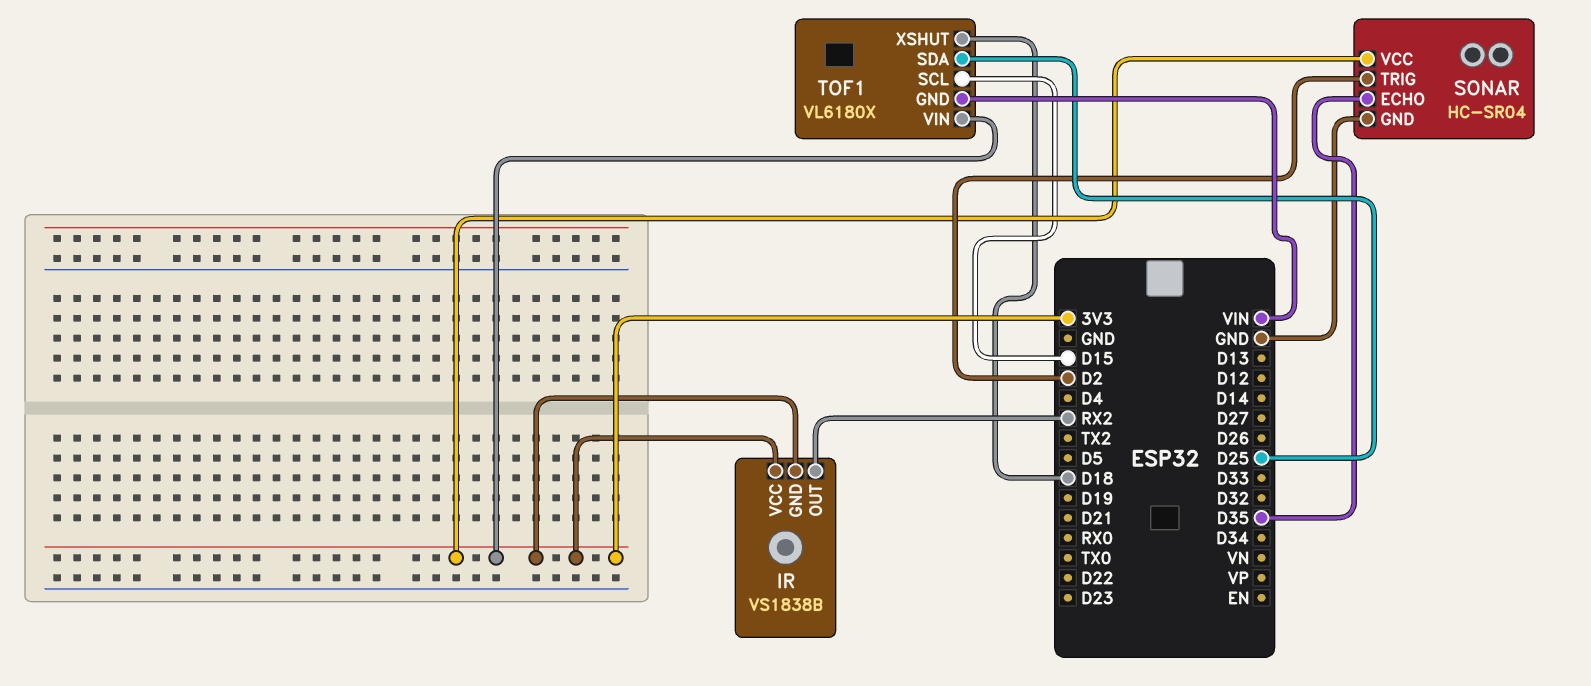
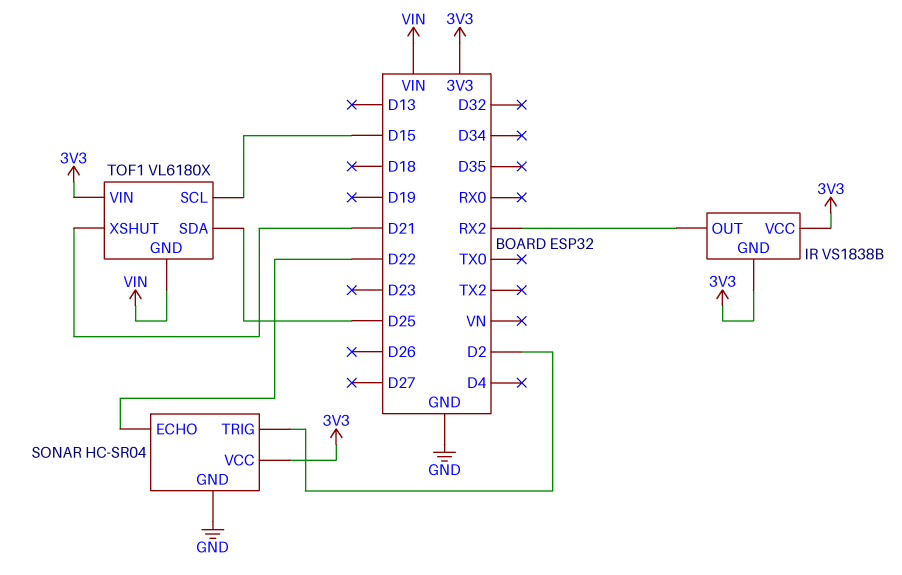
SONAR pin ECHO: D35 -> D22
TOF1 pin XSHUT: D18 -> D21

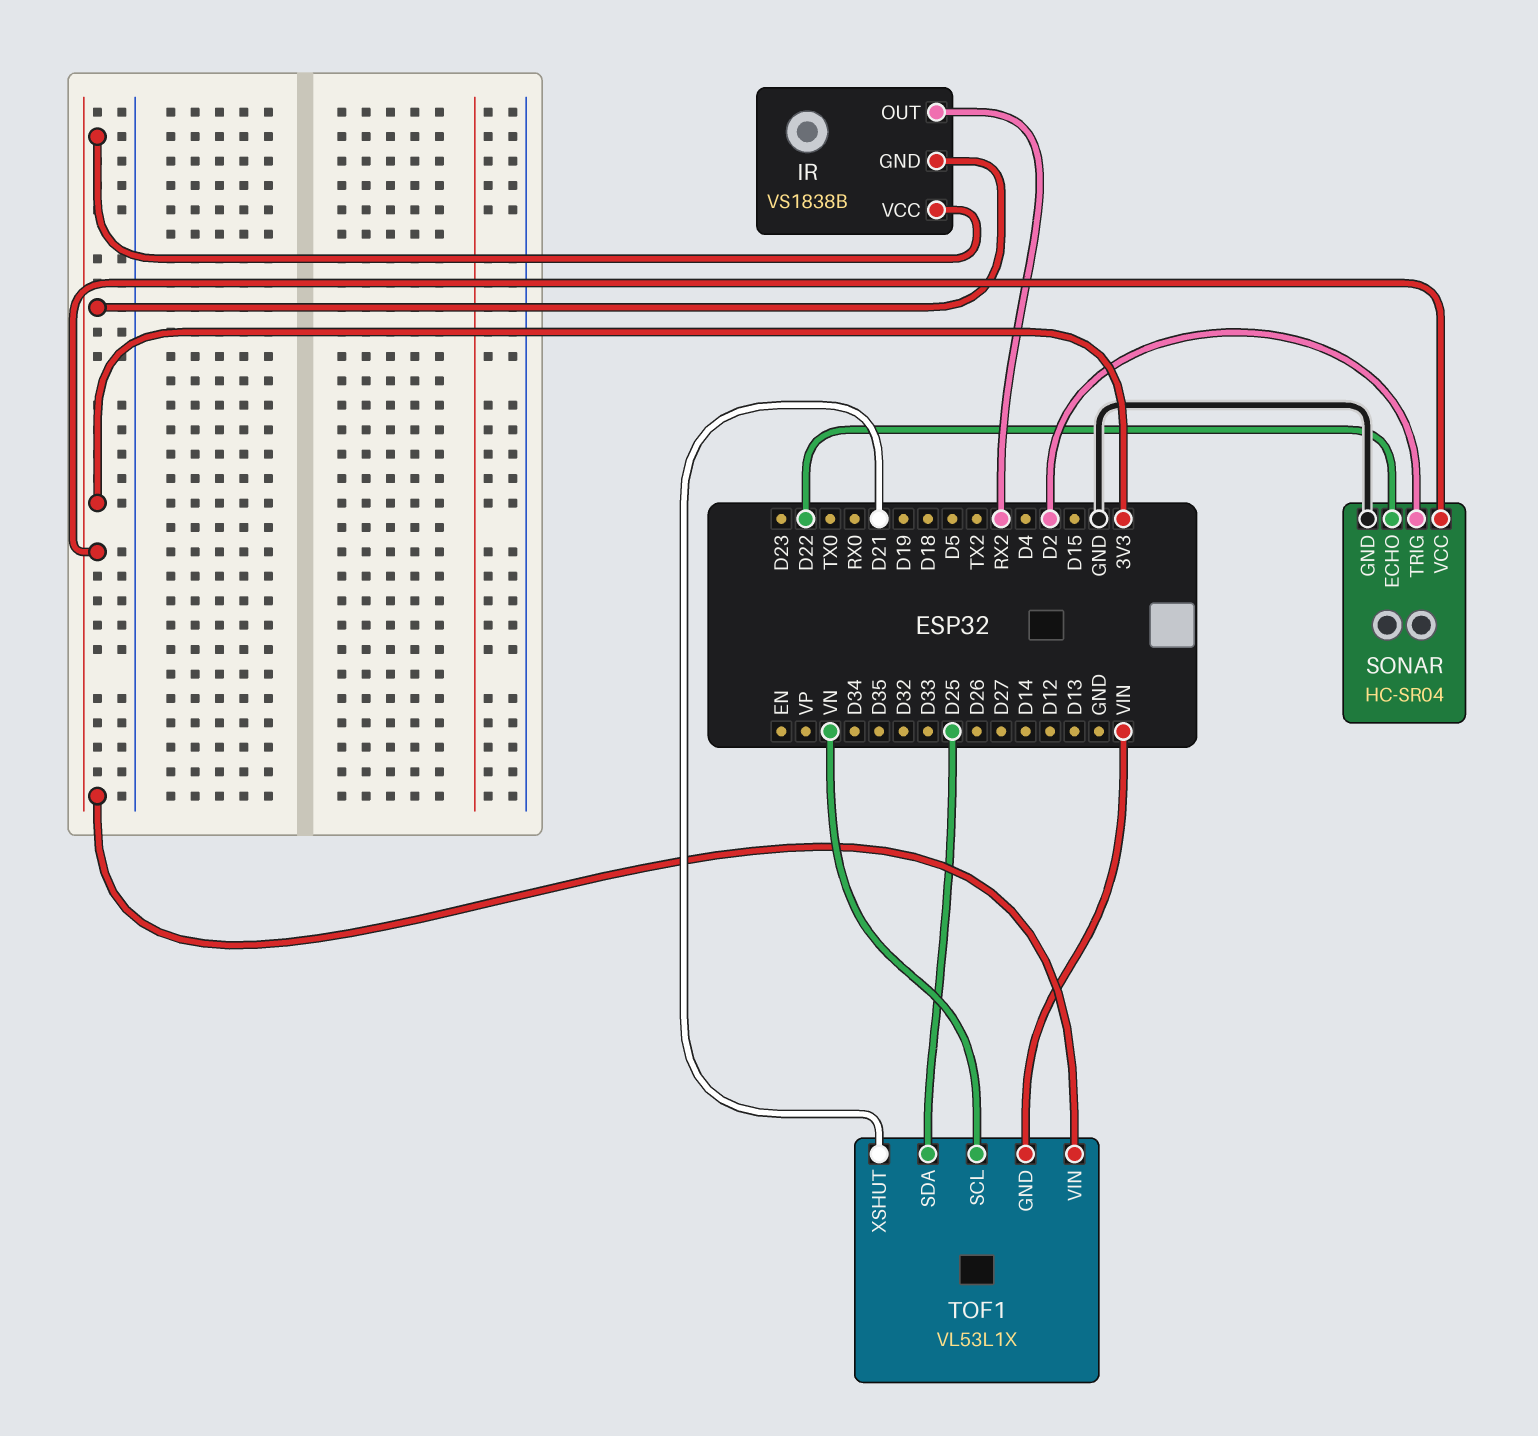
TOF1: VL6180X -> VL53L1X
TOF1 pin SCL: D15 -> VN

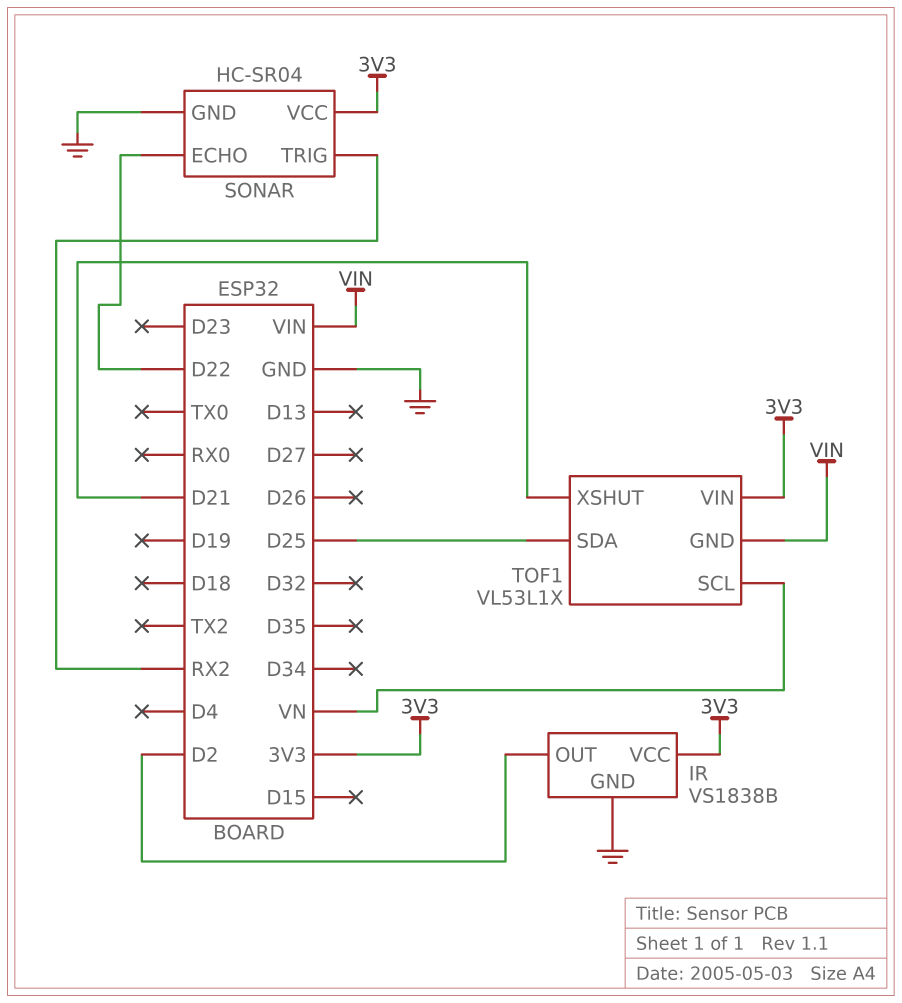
IR pin GND: 3V3 -> GND
IR pin OUT: RX2 -> D2
SONAR pin TRIG: D2 -> RX2

